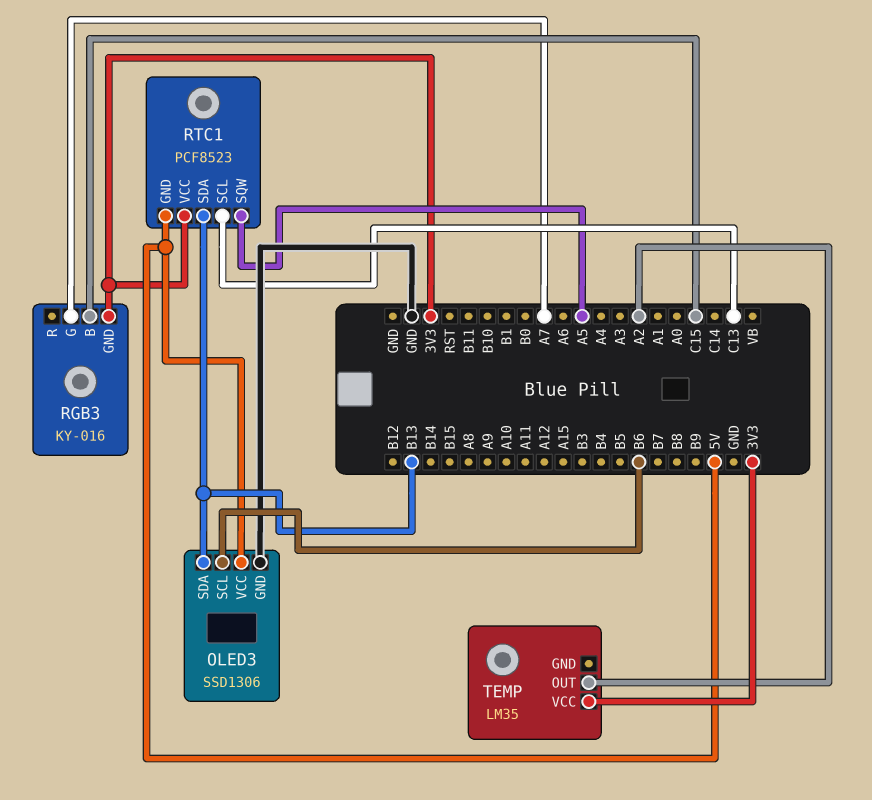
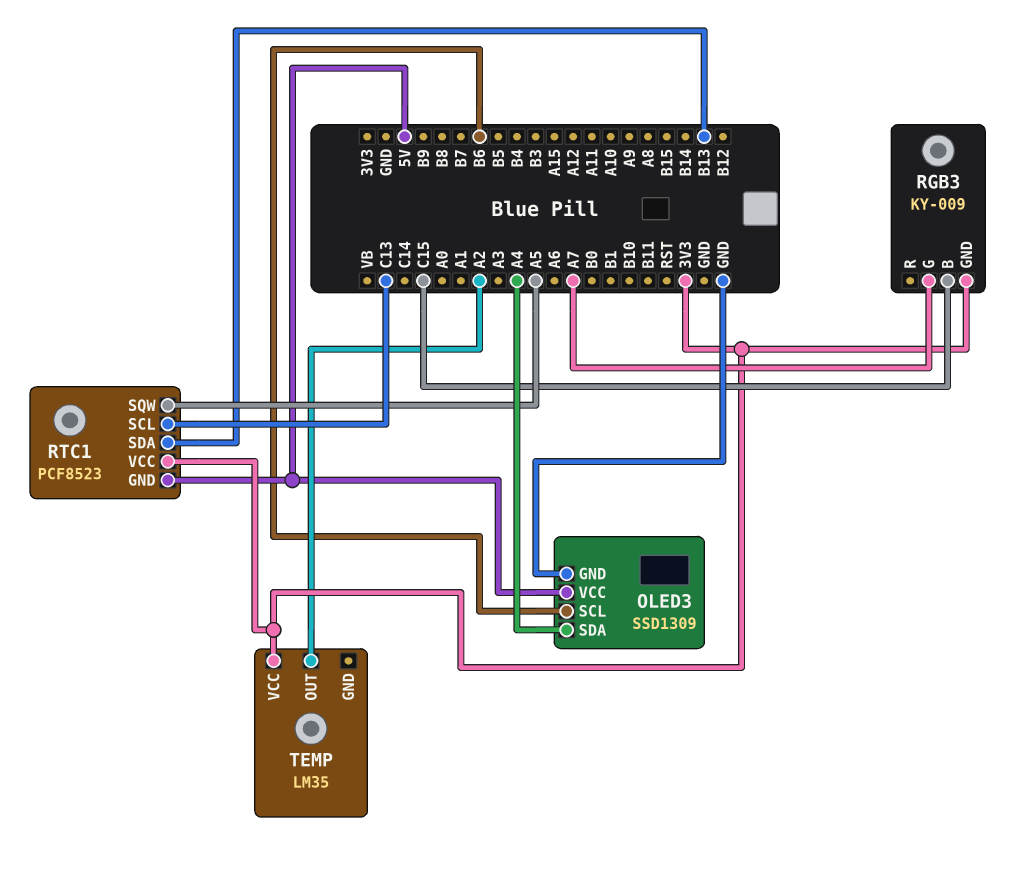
OLED3: SSD1306 -> SSD1309
OLED3 pin SDA: B13 -> A4
RGB3: KY-016 -> KY-009

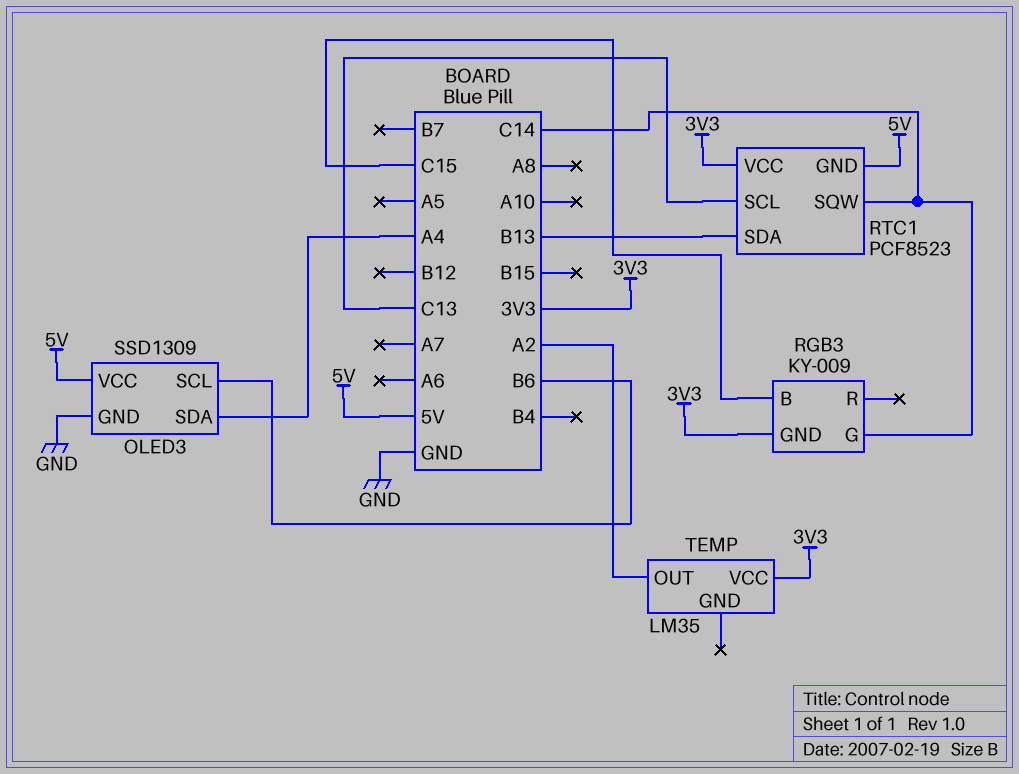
RGB3 pin G: A7 -> C14
RTC1 pin SQW: A5 -> C14

